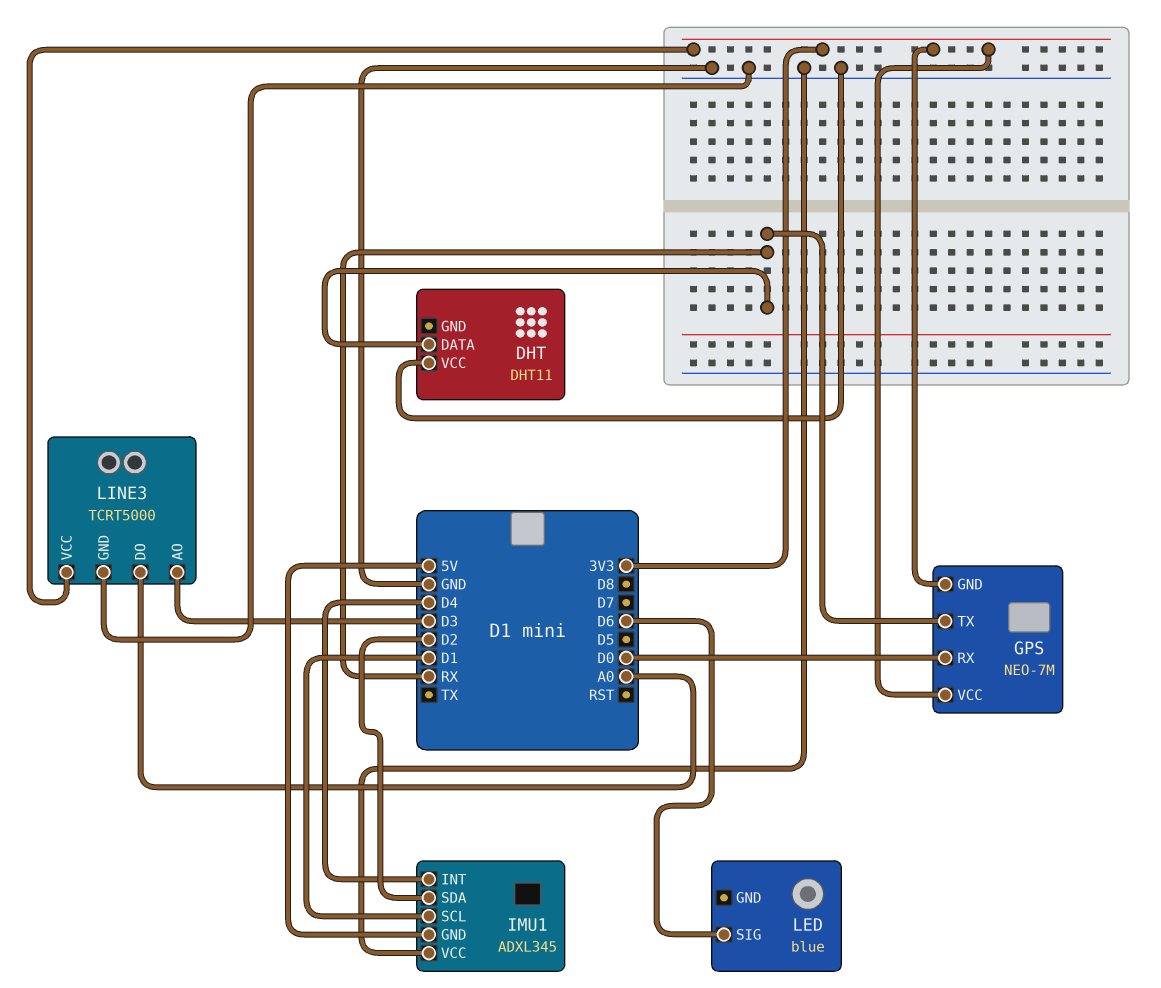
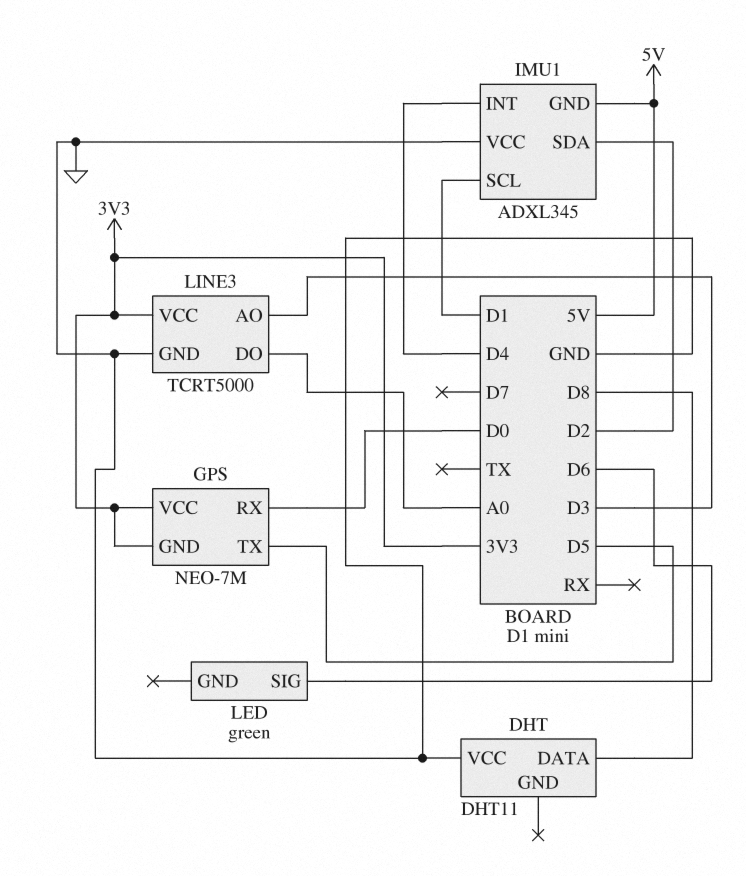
DHT pin DATA: RX -> D8
GPS pin TX: RX -> D5
LED: blue -> green

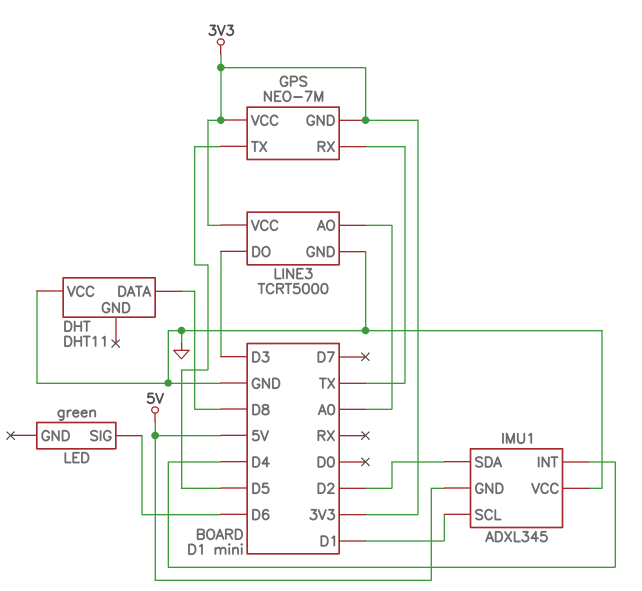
GPS pin RX: D0 -> TX
LINE3 pin AO: D3 -> A0
LINE3 pin DO: A0 -> D3

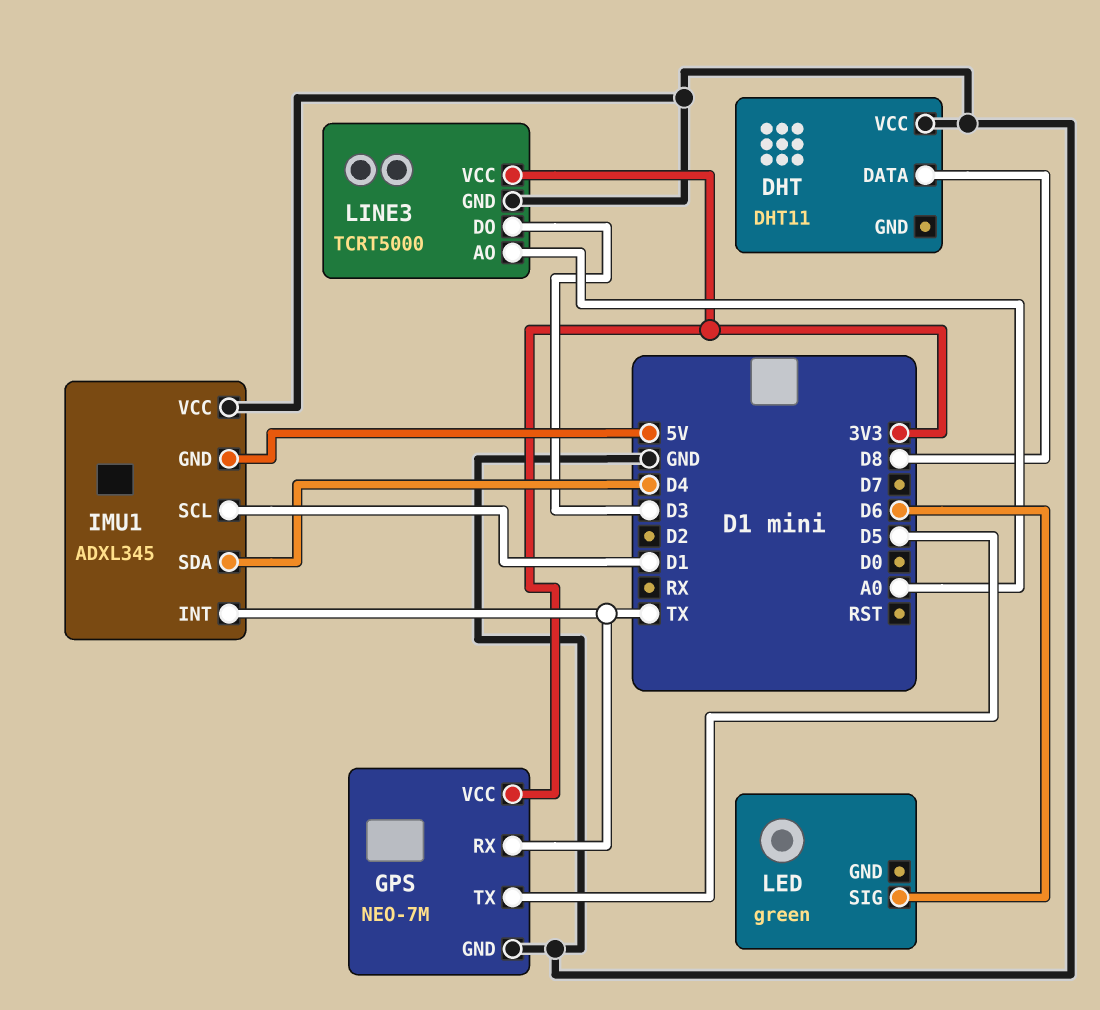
GPS pin GND: 3V3 -> GND
IMU1 pin INT: D4 -> TX
IMU1 pin SDA: D2 -> D4

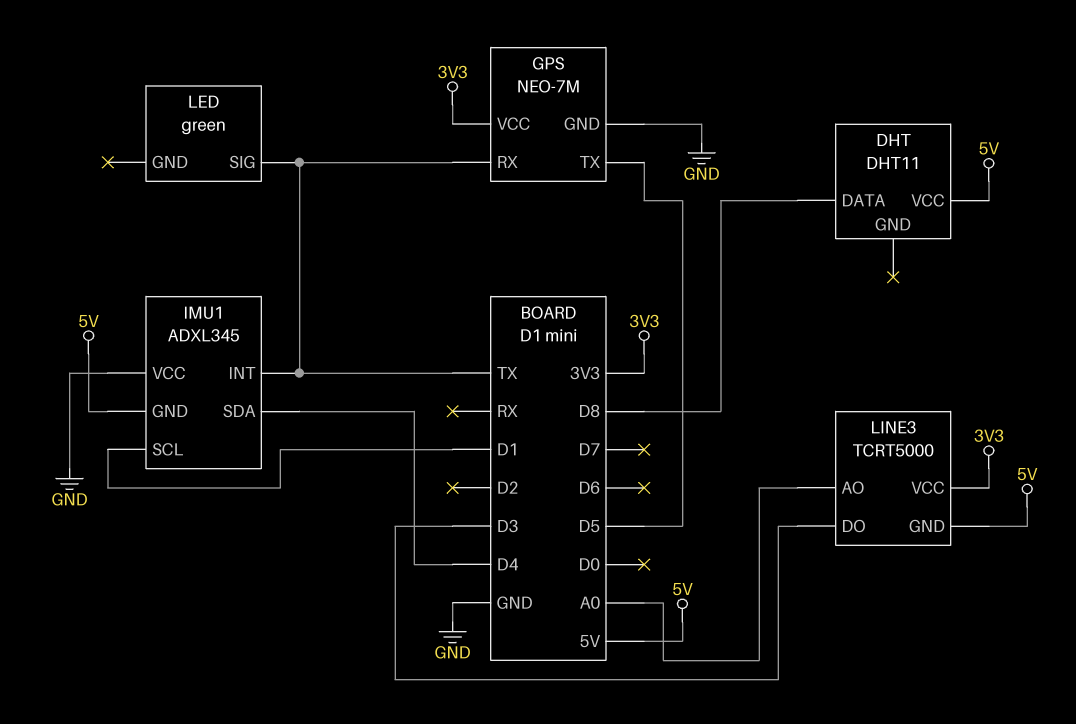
DHT pin VCC: GND -> 5V
LED pin SIG: D6 -> TX
LINE3 pin GND: GND -> 5V

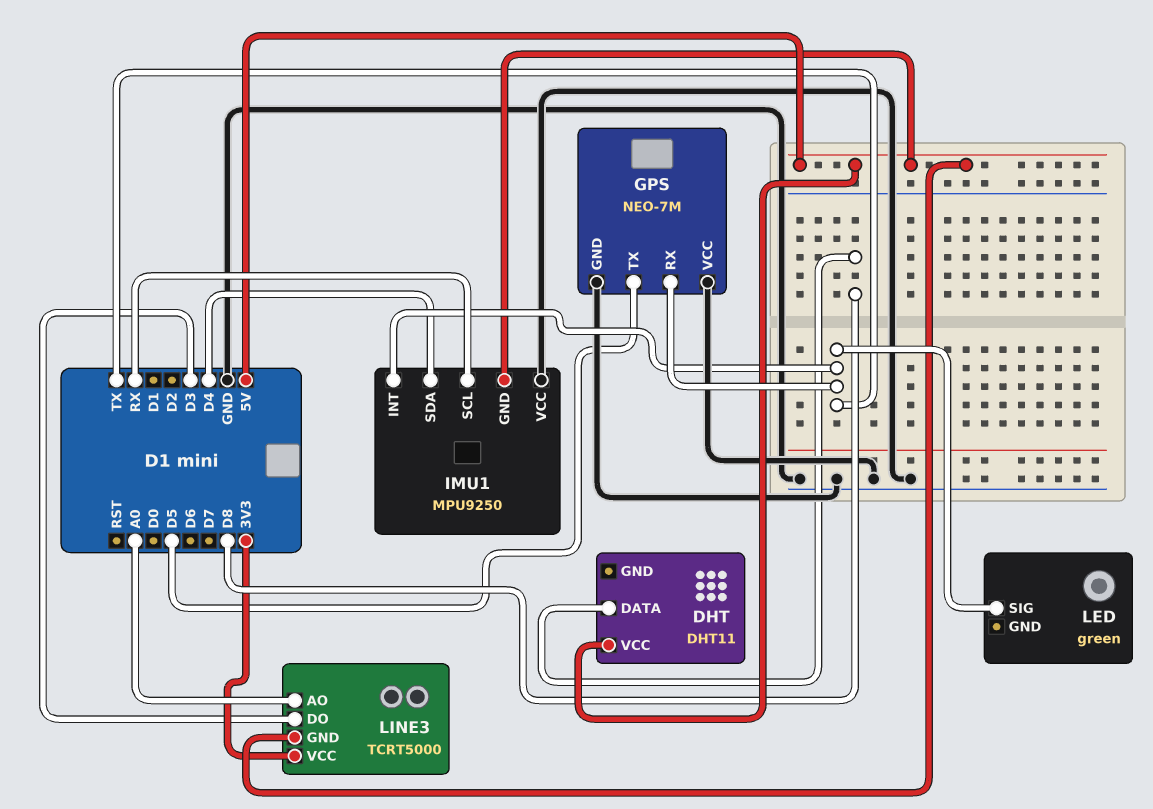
GPS pin VCC: 3V3 -> GND
IMU1: ADXL345 -> MPU9250
IMU1 pin SCL: D1 -> RX

